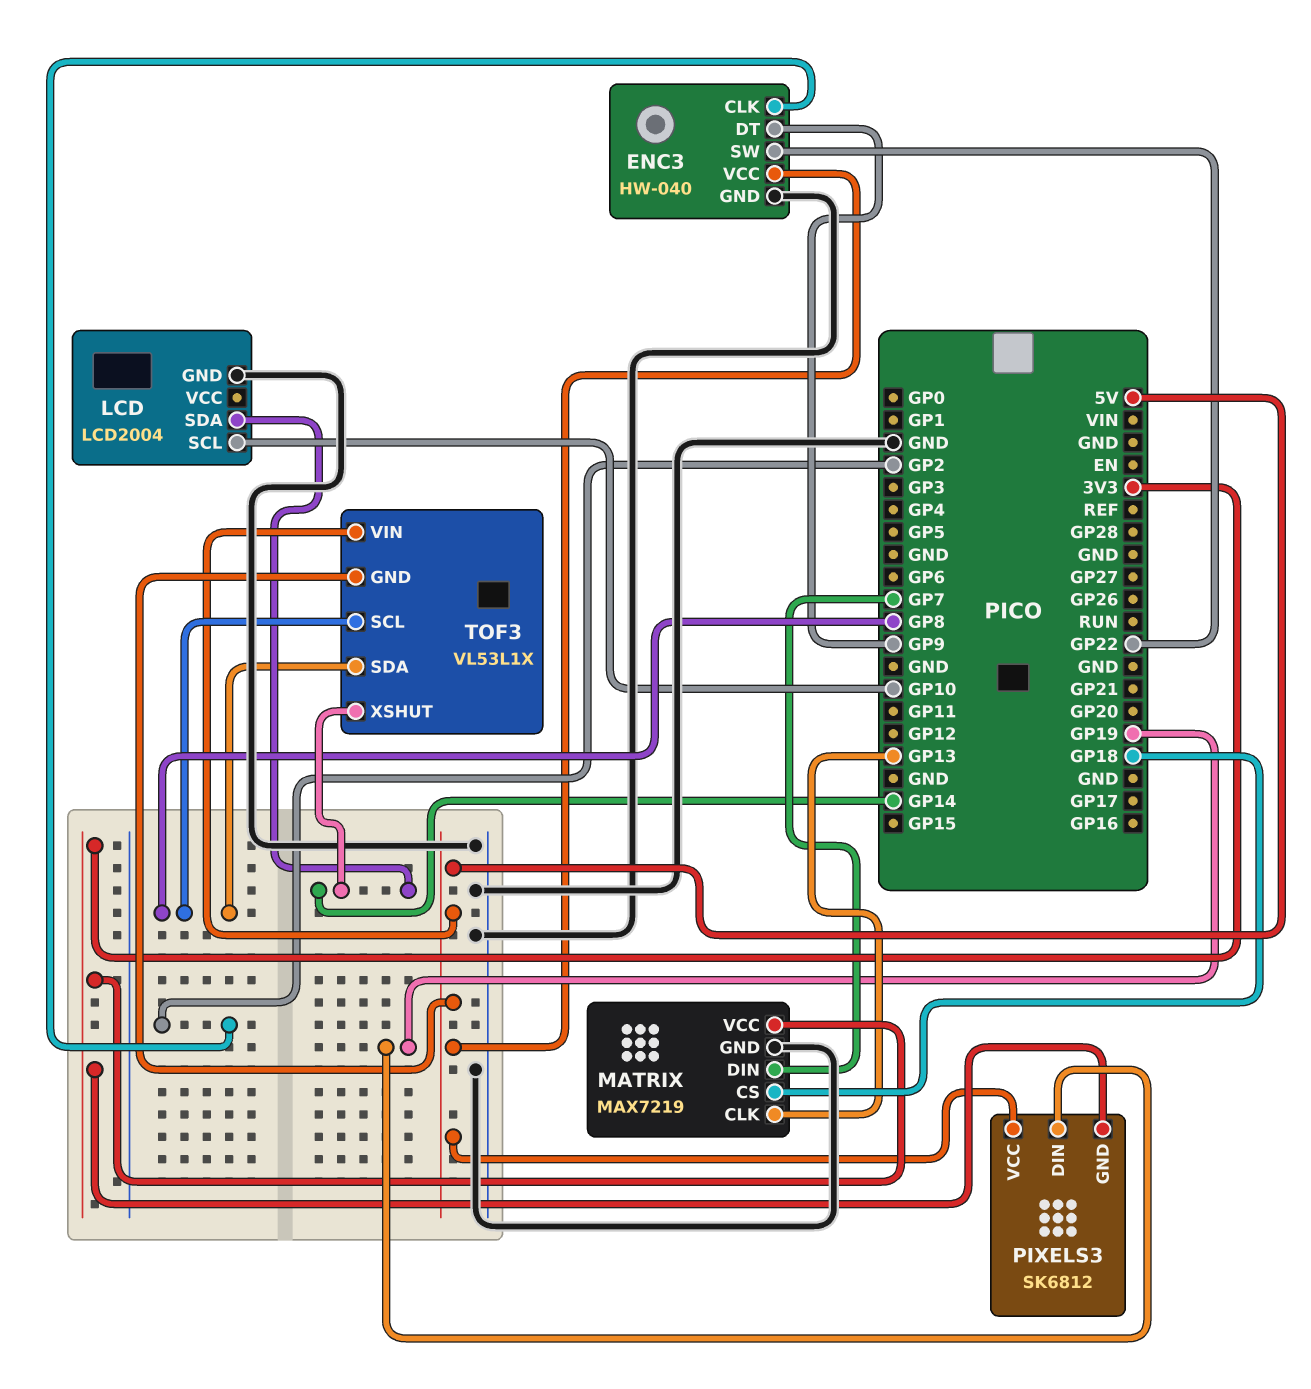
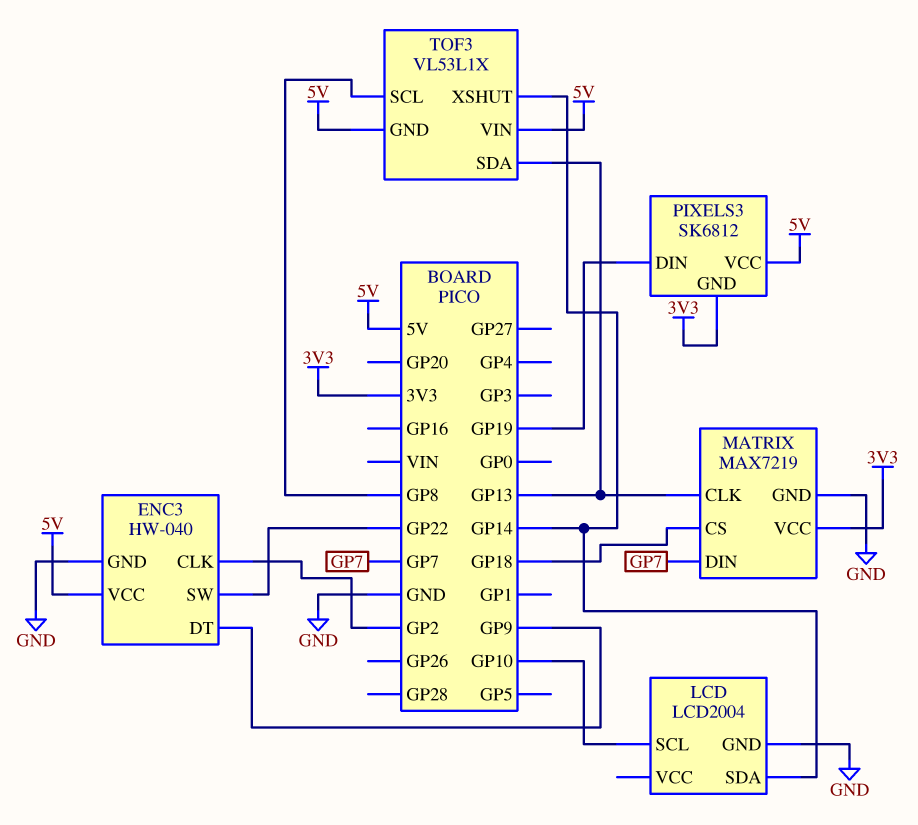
TOF3 pin SDA: GP8 -> GP13

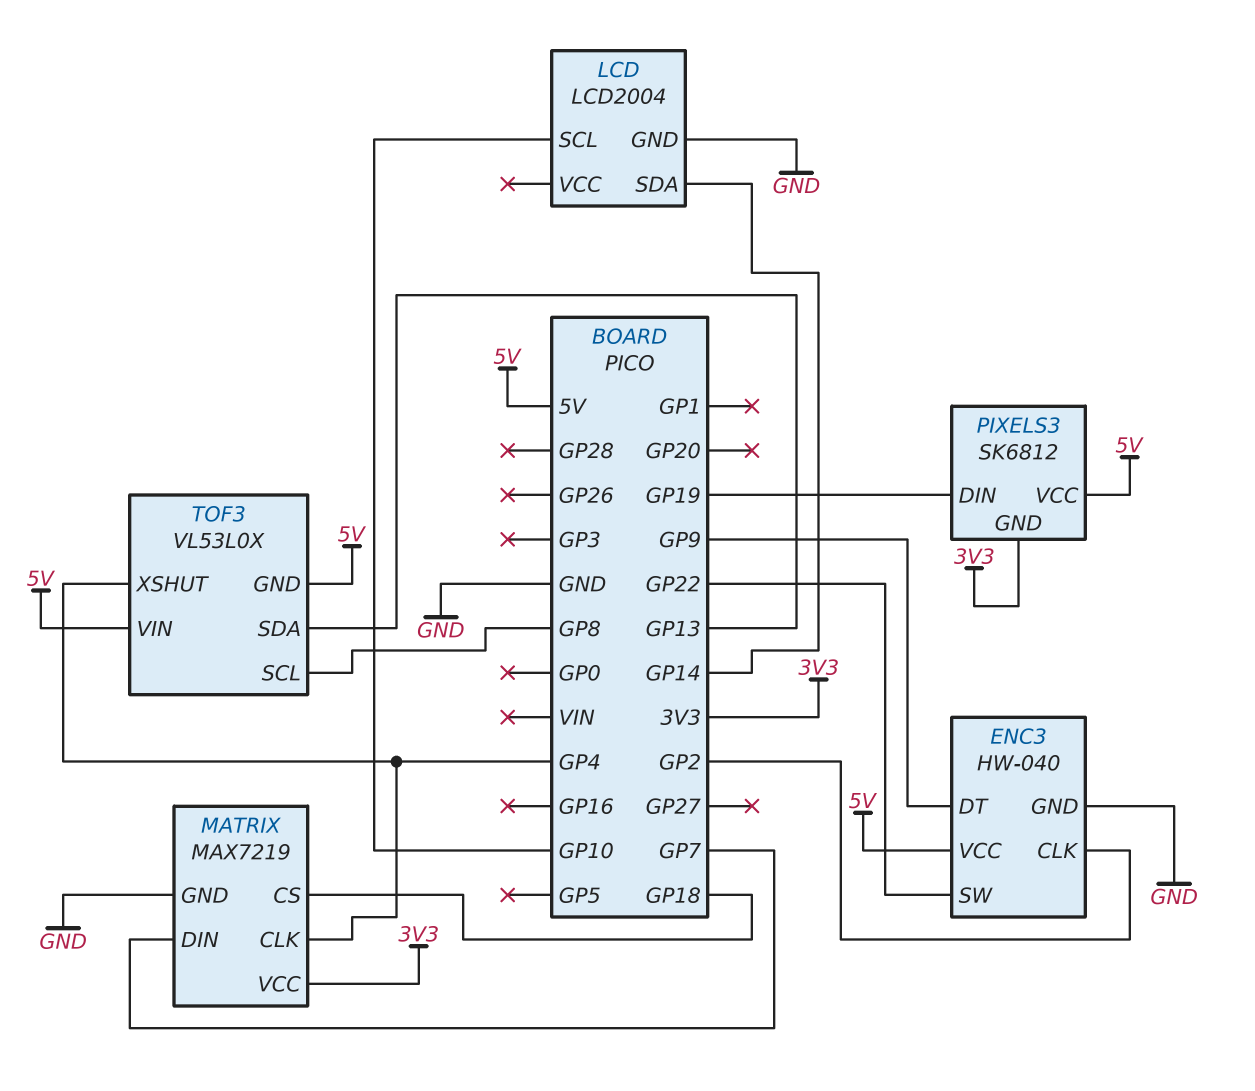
MATRIX pin CLK: GP13 -> GP4
TOF3: VL53L1X -> VL53L0X
TOF3 pin XSHUT: GP14 -> GP4

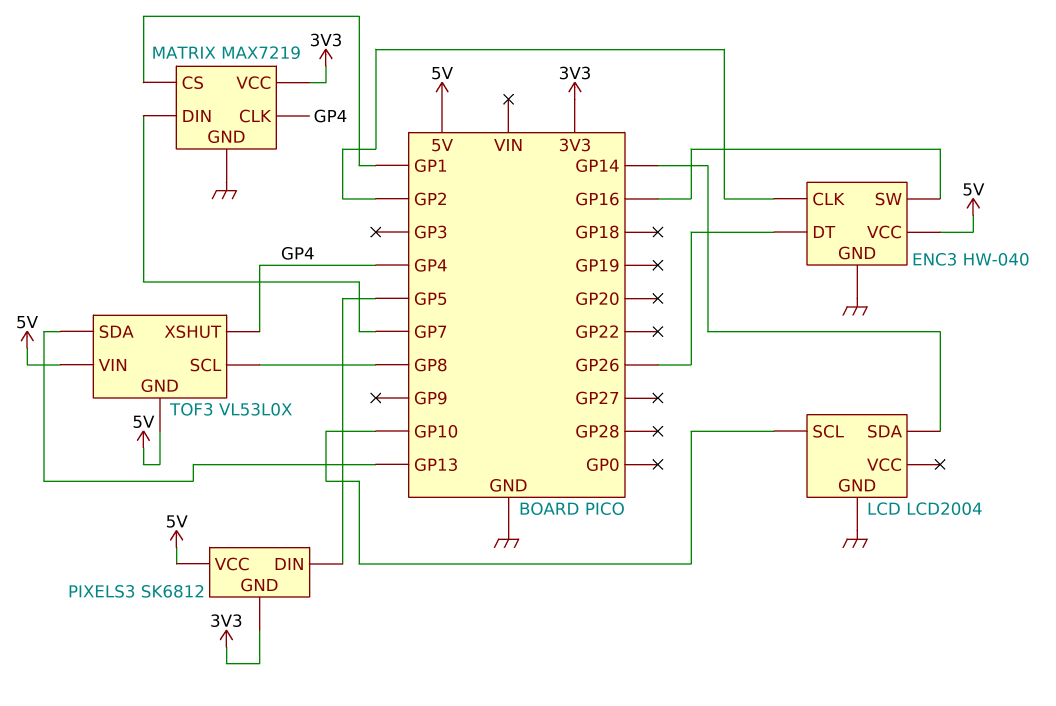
ENC3 pin DT: GP9 -> GP26
ENC3 pin SW: GP22 -> GP16
MATRIX pin CS: GP18 -> GP1
PIXELS3 pin DIN: GP19 -> GP5

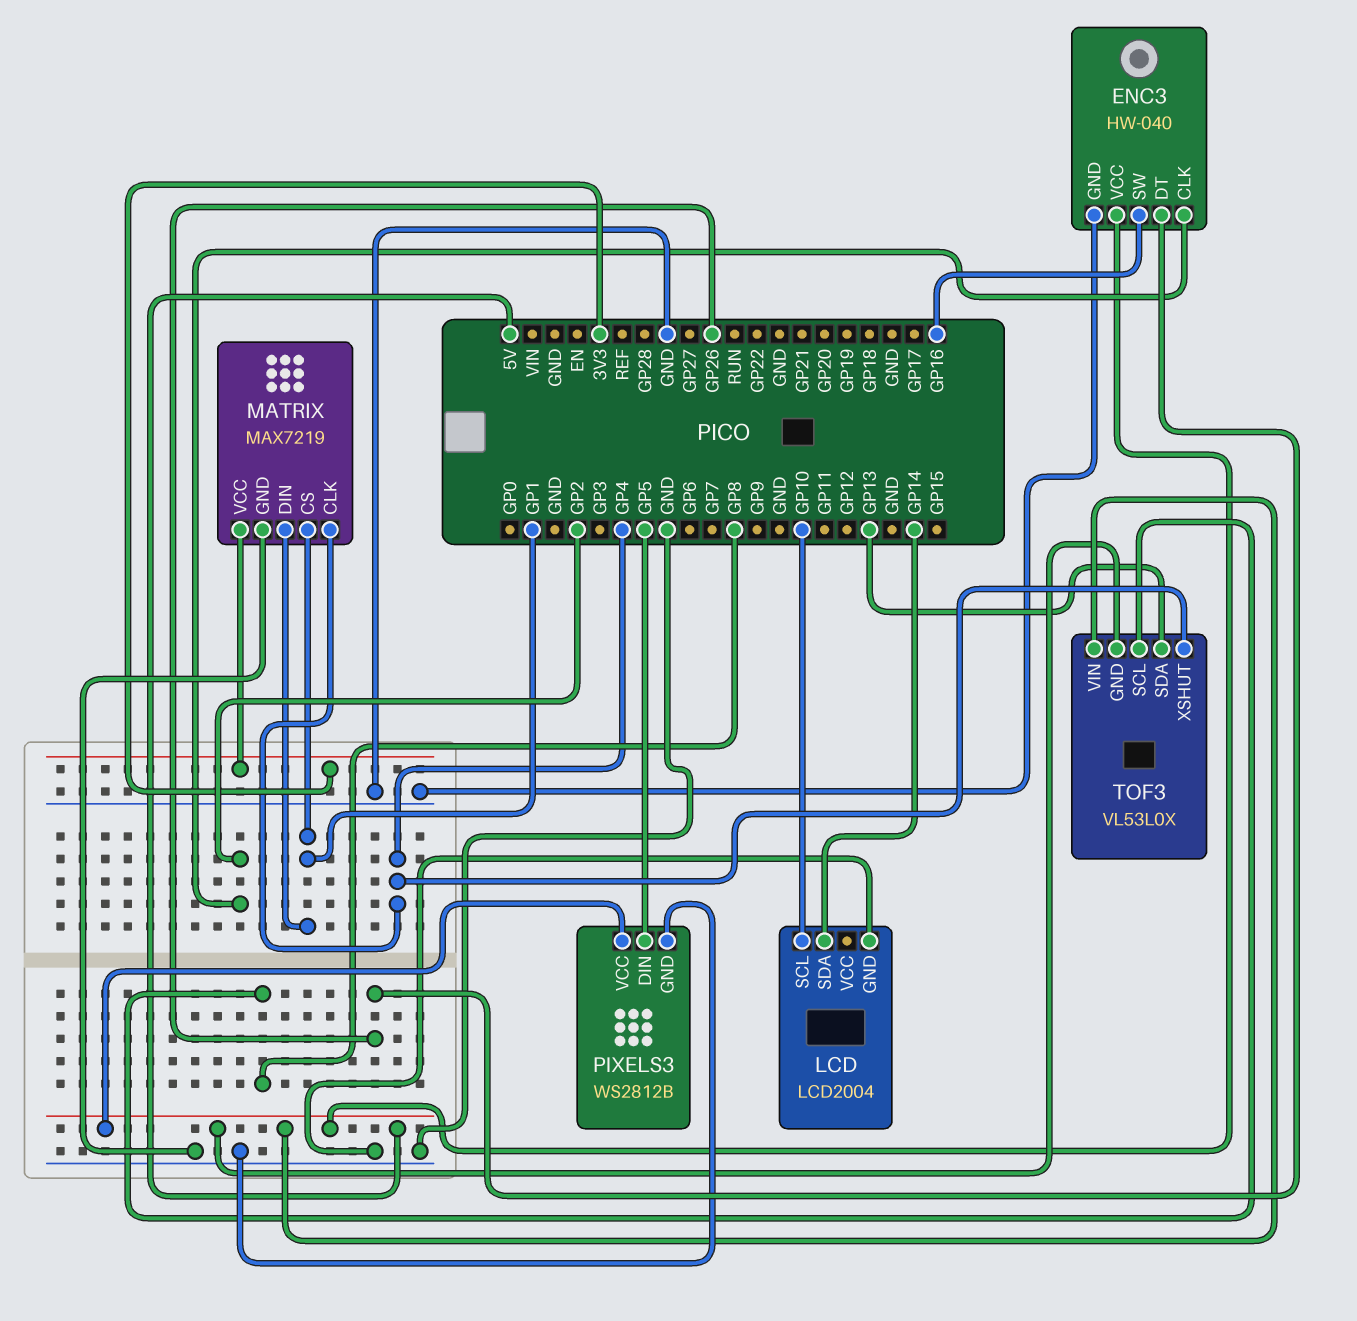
MATRIX pin DIN: GP7 -> GP1
PIXELS3: SK6812 -> WS2812B
PIXELS3 pin GND: 3V3 -> GND

